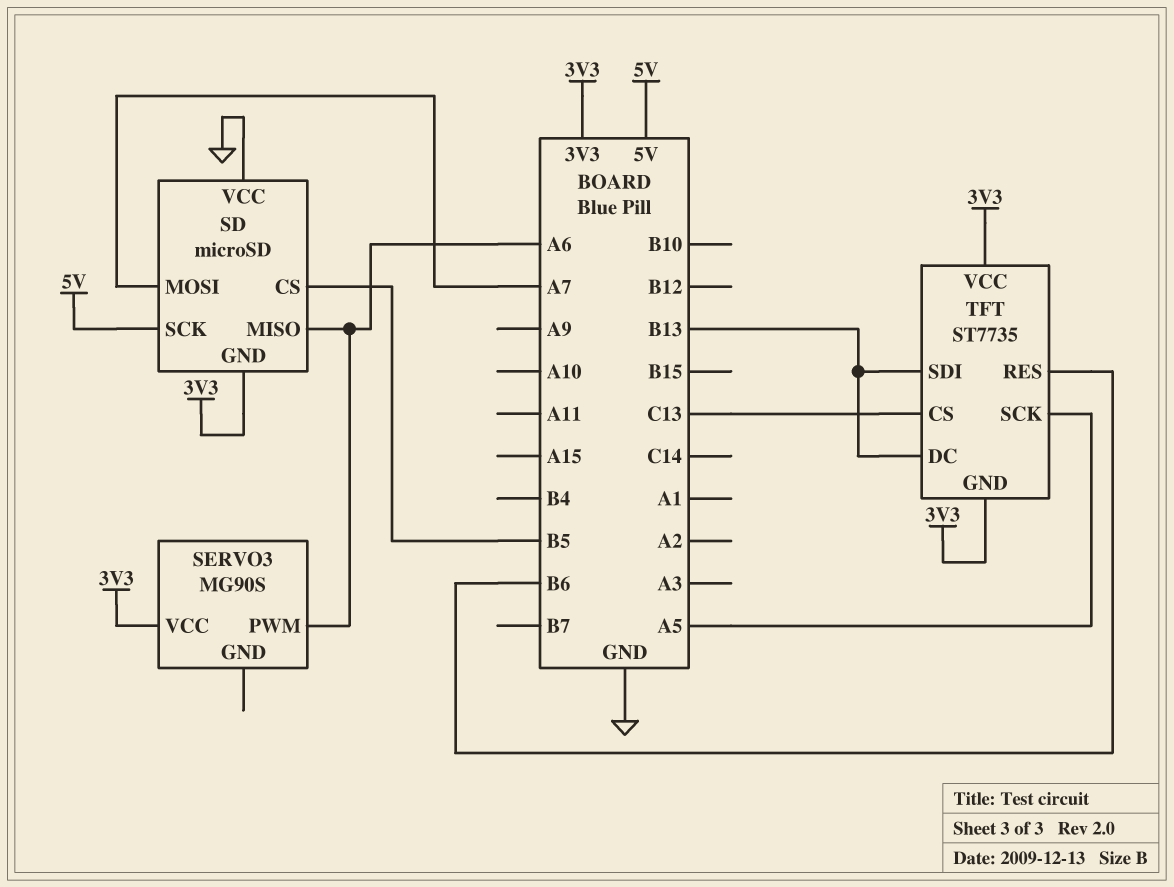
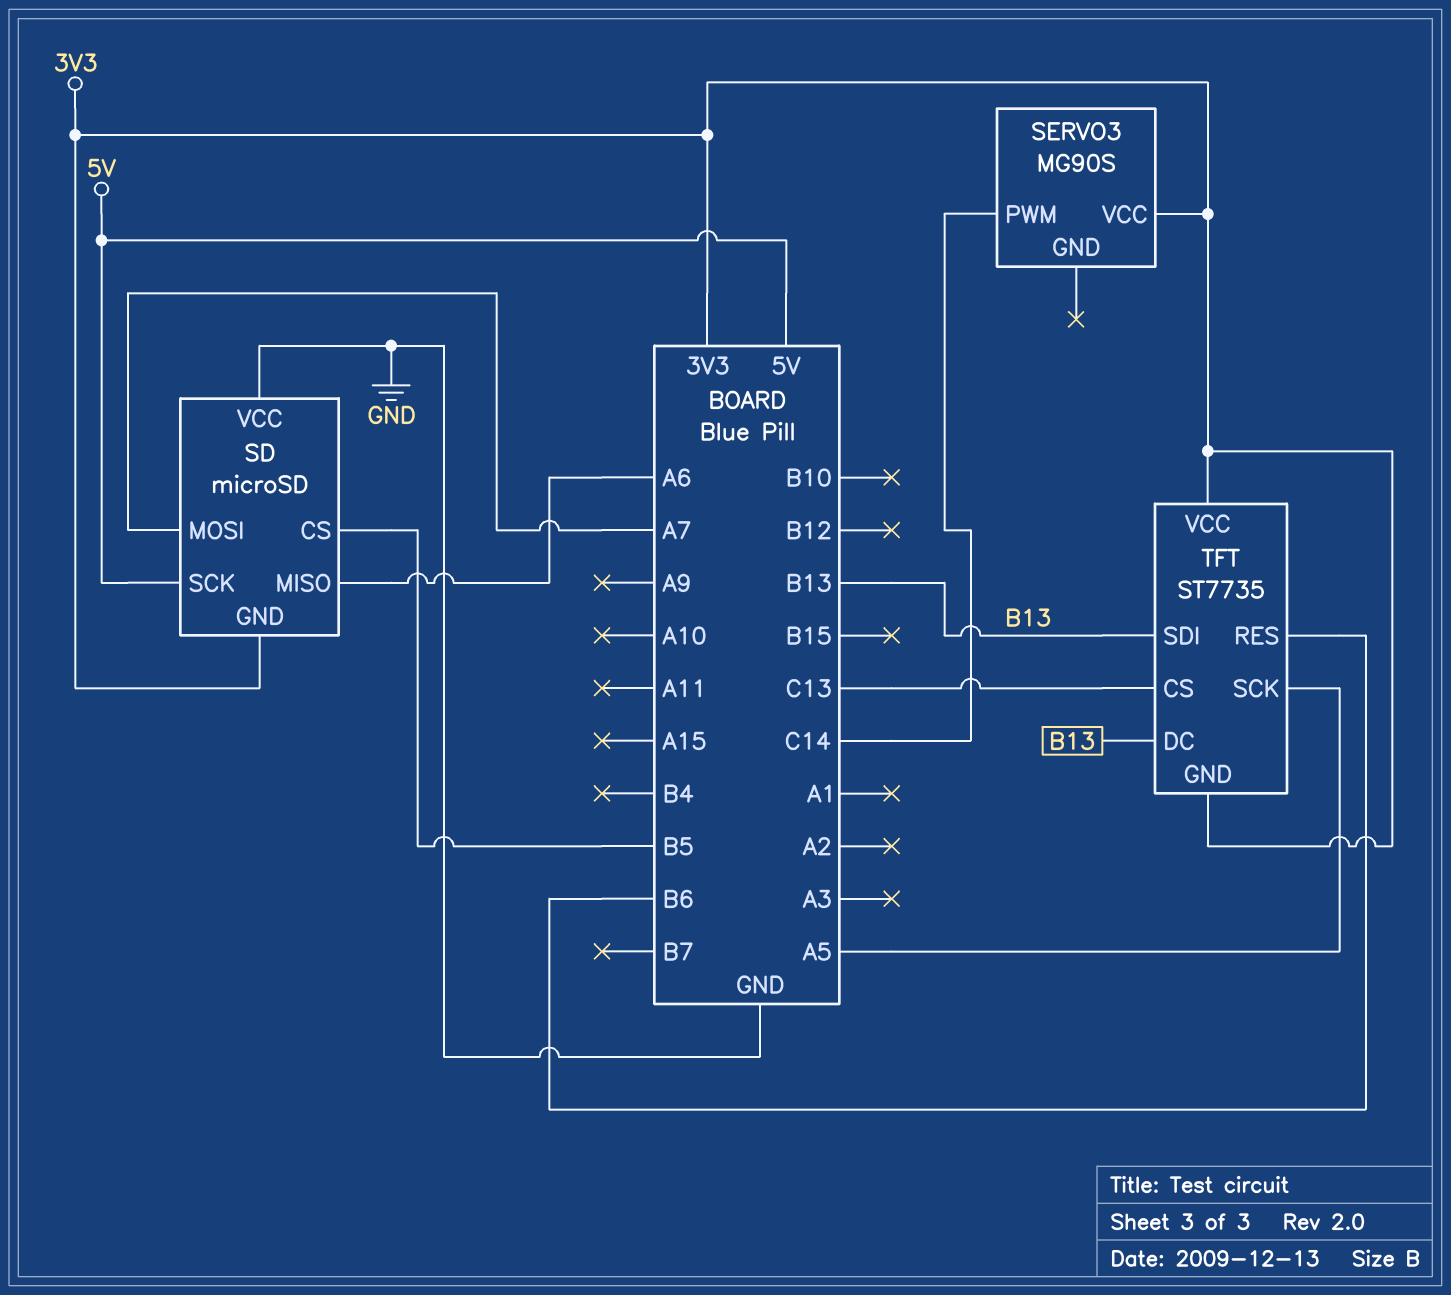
SERVO3 pin PWM: A6 -> C14

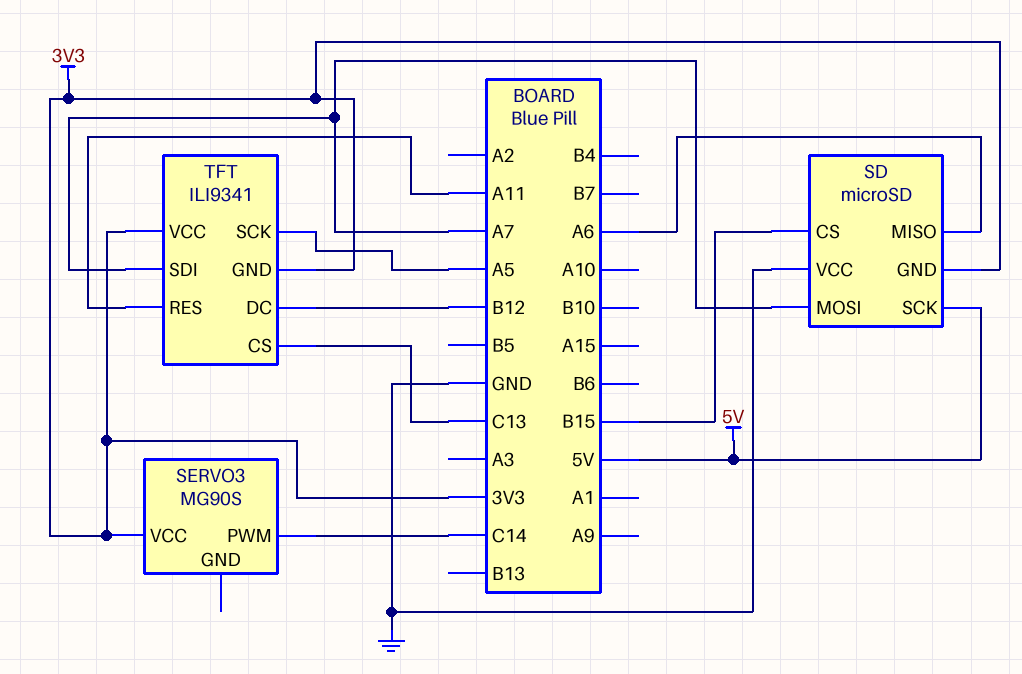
SD pin CS: B5 -> B15
TFT: ST7735 -> ILI9341
TFT pin DC: B13 -> B12
TFT pin RES: B6 -> A11
TFT pin SDI: B13 -> A7

